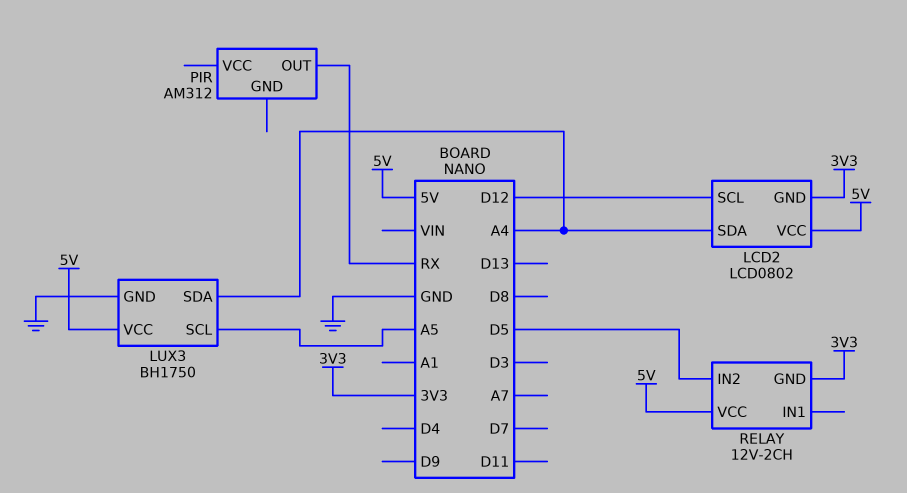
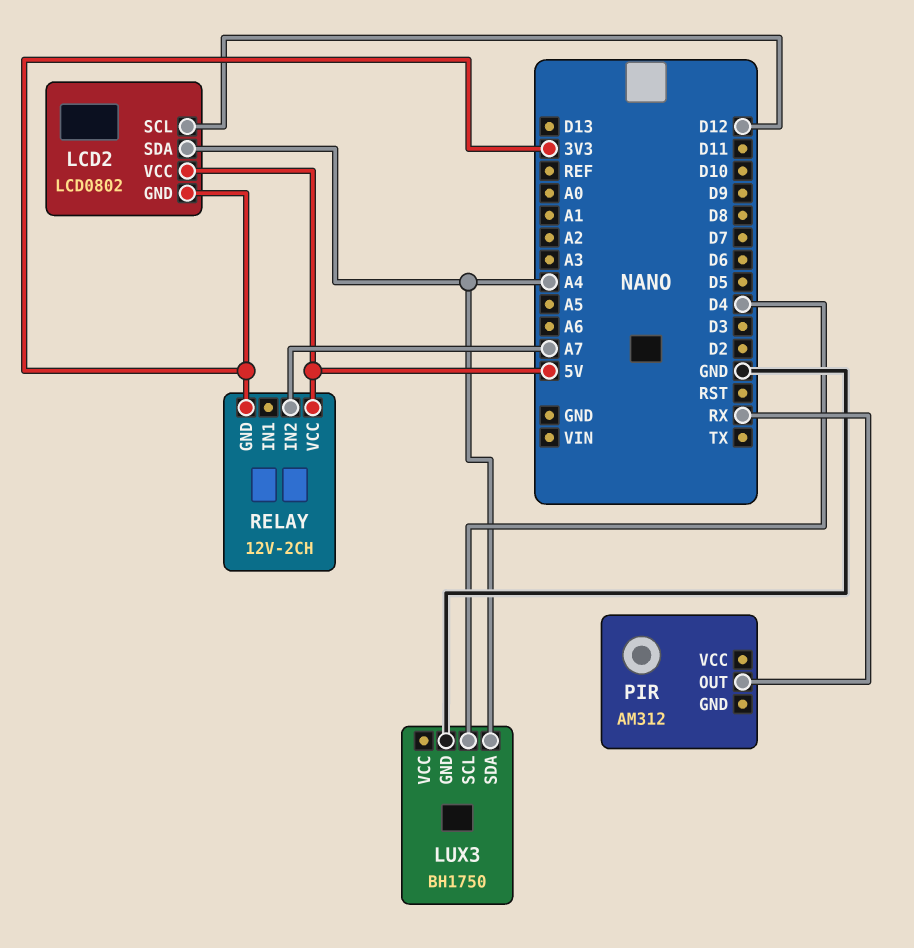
LUX3 pin SCL: A5 -> D4
LUX3 pin VCC: 5V -> none
RELAY pin IN2: D5 -> A7

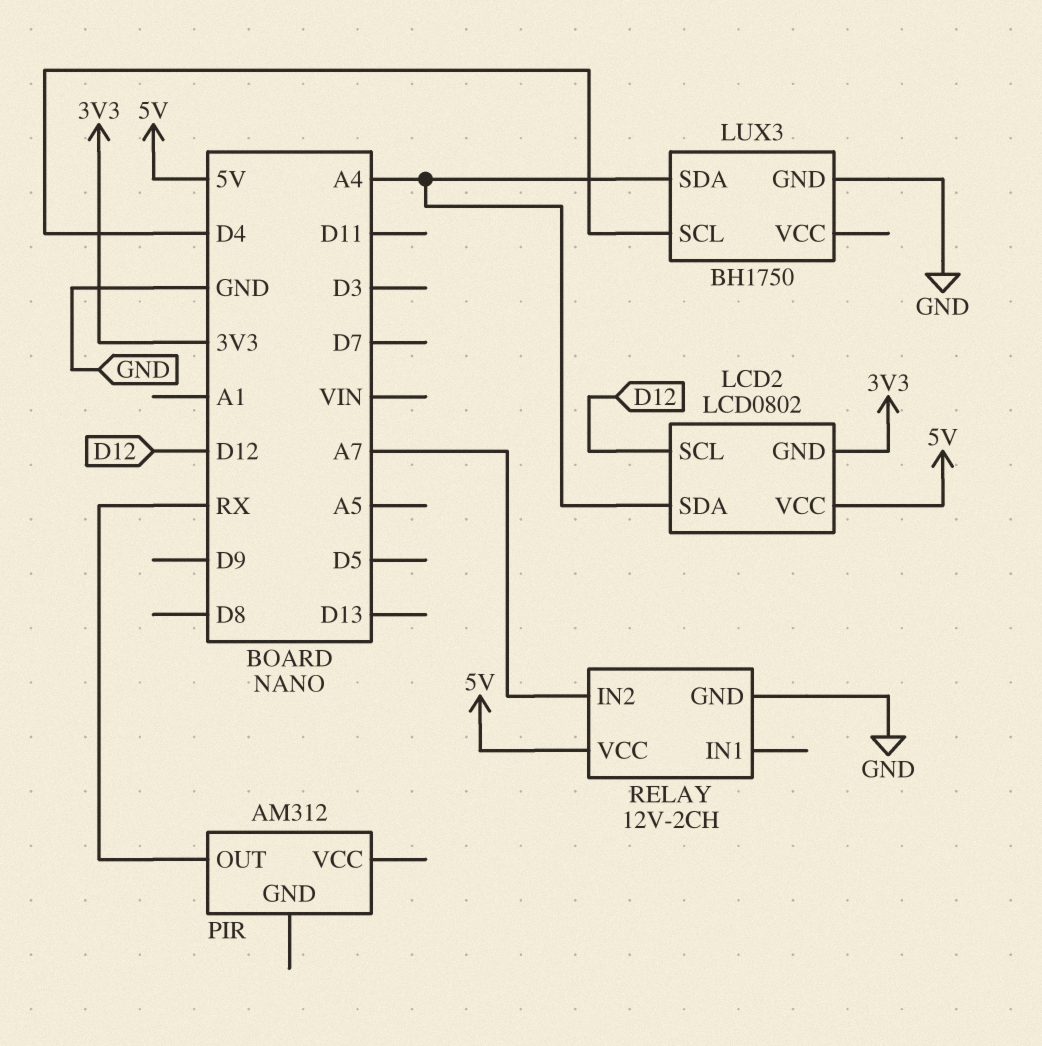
RELAY pin GND: 3V3 -> GND

